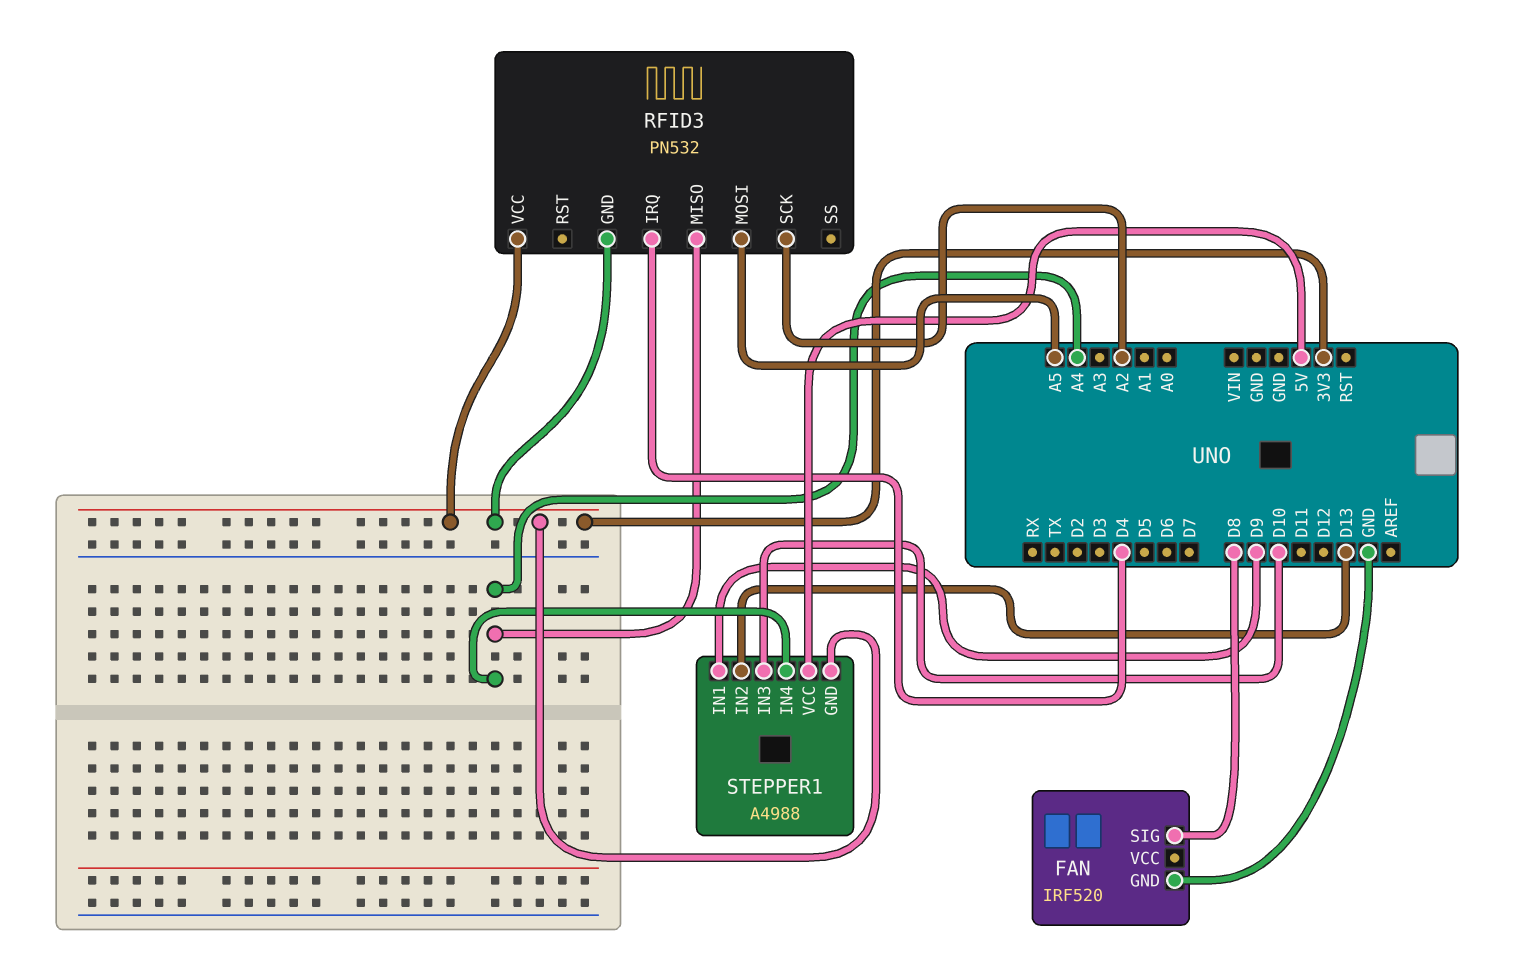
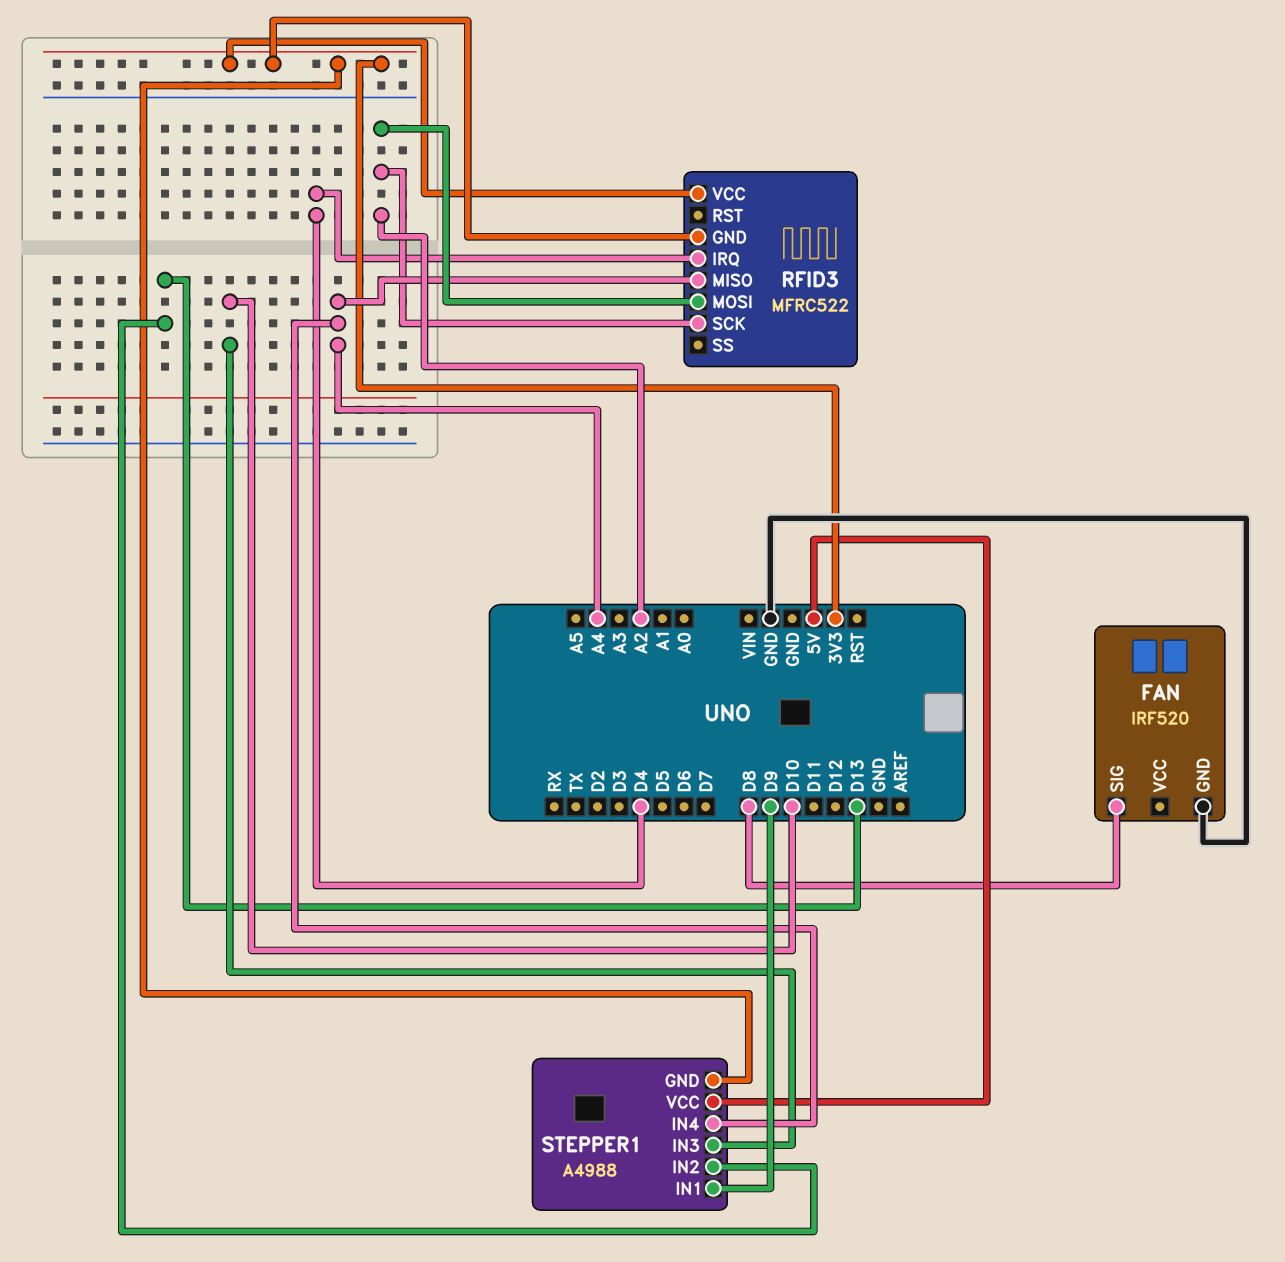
RFID3: PN532 -> MFRC522
RFID3 pin MOSI: A5 -> A2

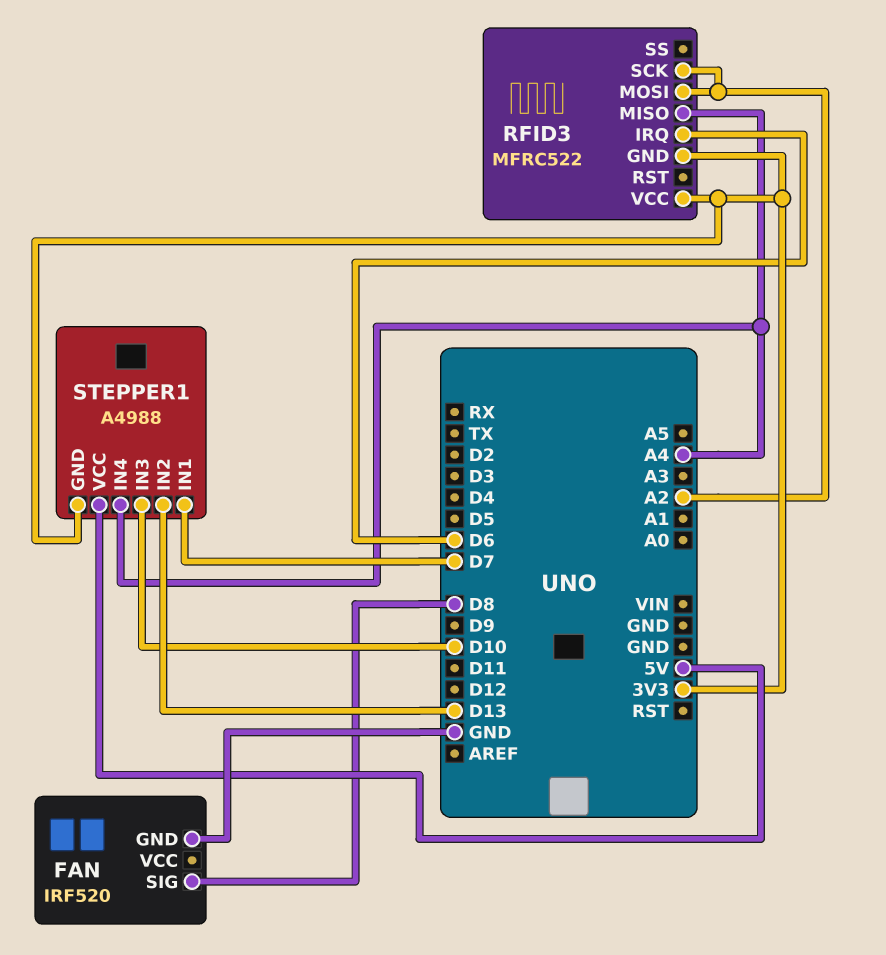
RFID3 pin IRQ: D4 -> D6
STEPPER1 pin IN1: D9 -> D7

